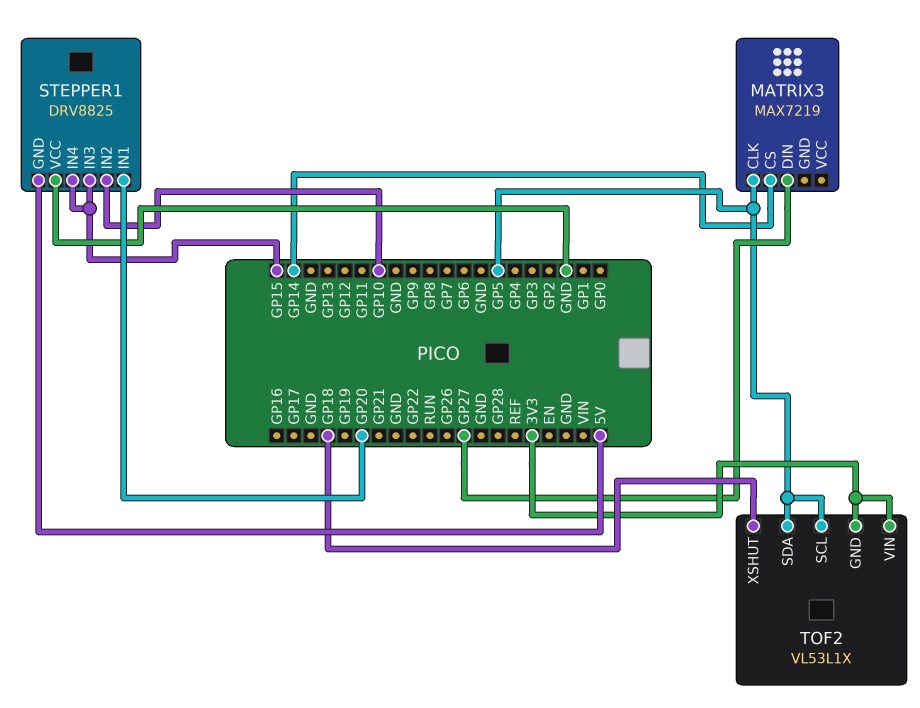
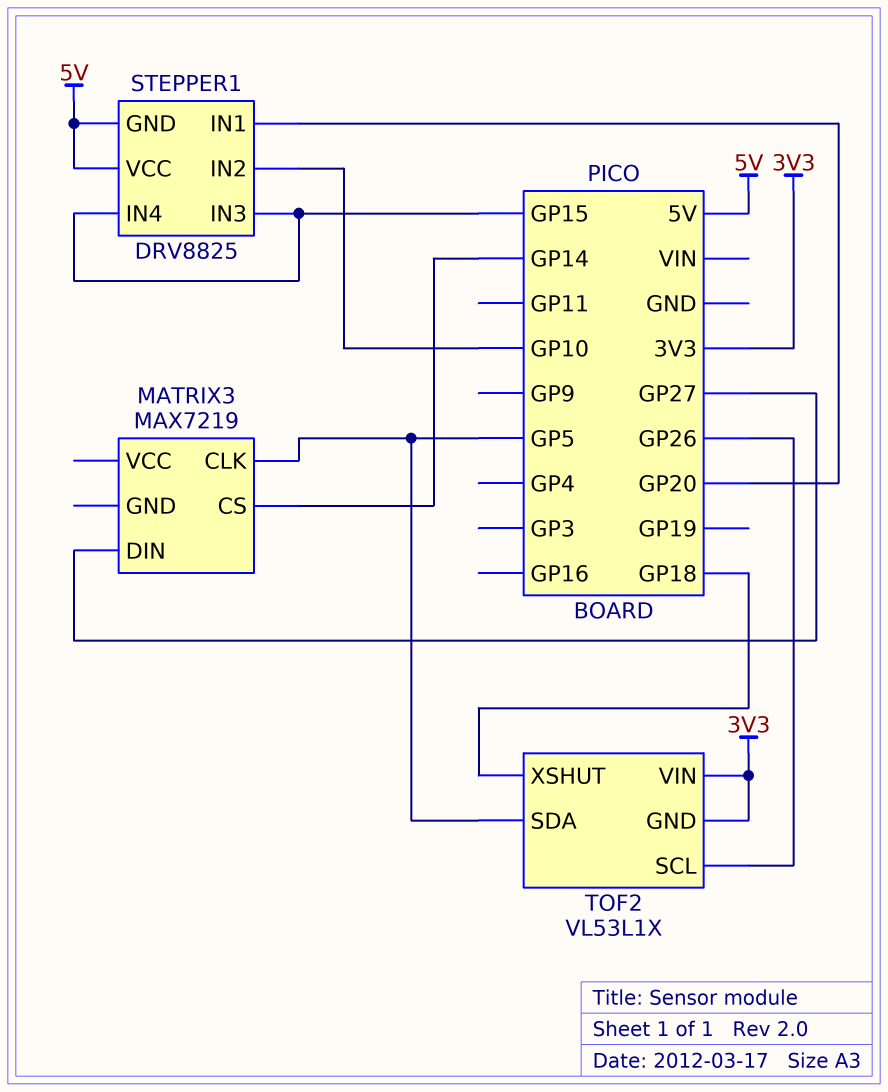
STEPPER1 pin VCC: GND -> 5V
TOF2 pin SCL: GP5 -> GP26

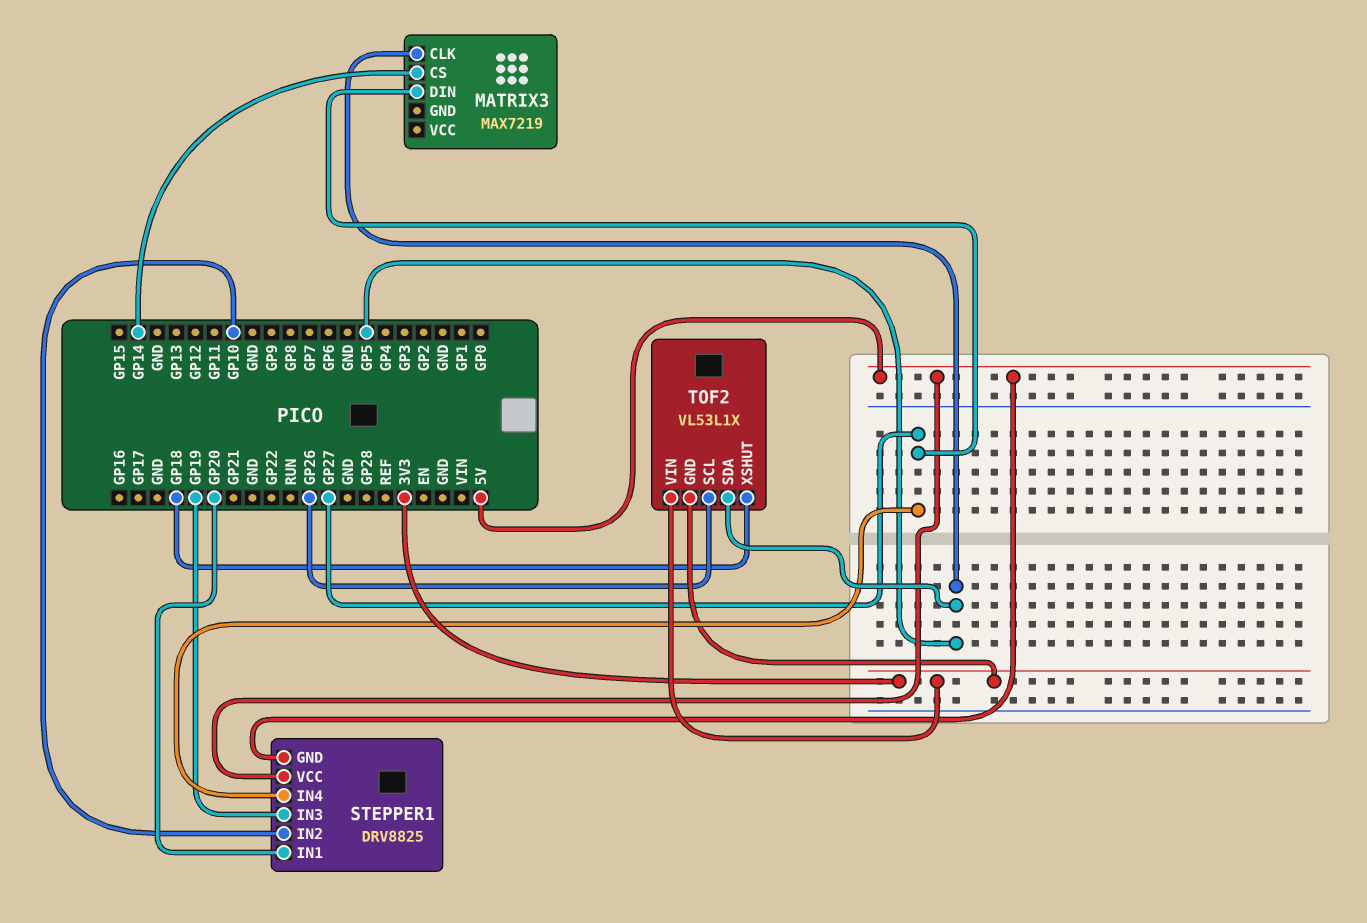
STEPPER1 pin IN3: GP15 -> GP19
STEPPER1 pin IN4: GP15 -> GP27

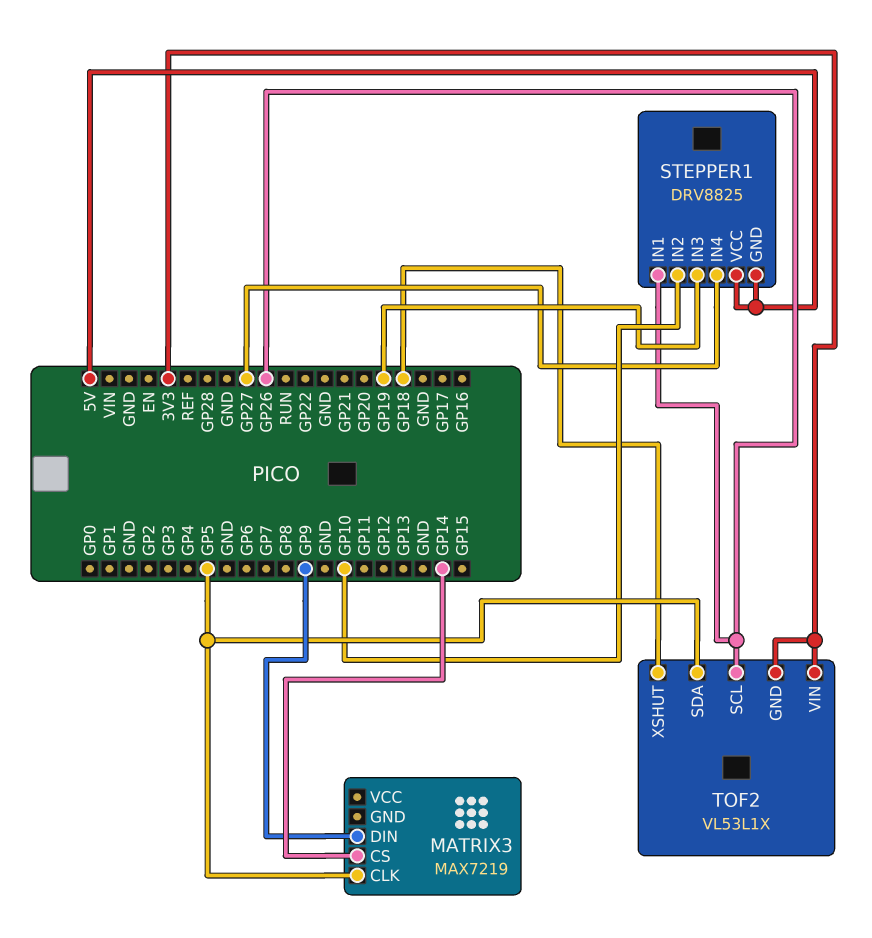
MATRIX3 pin DIN: GP27 -> GP9
STEPPER1 pin IN1: GP20 -> GP26

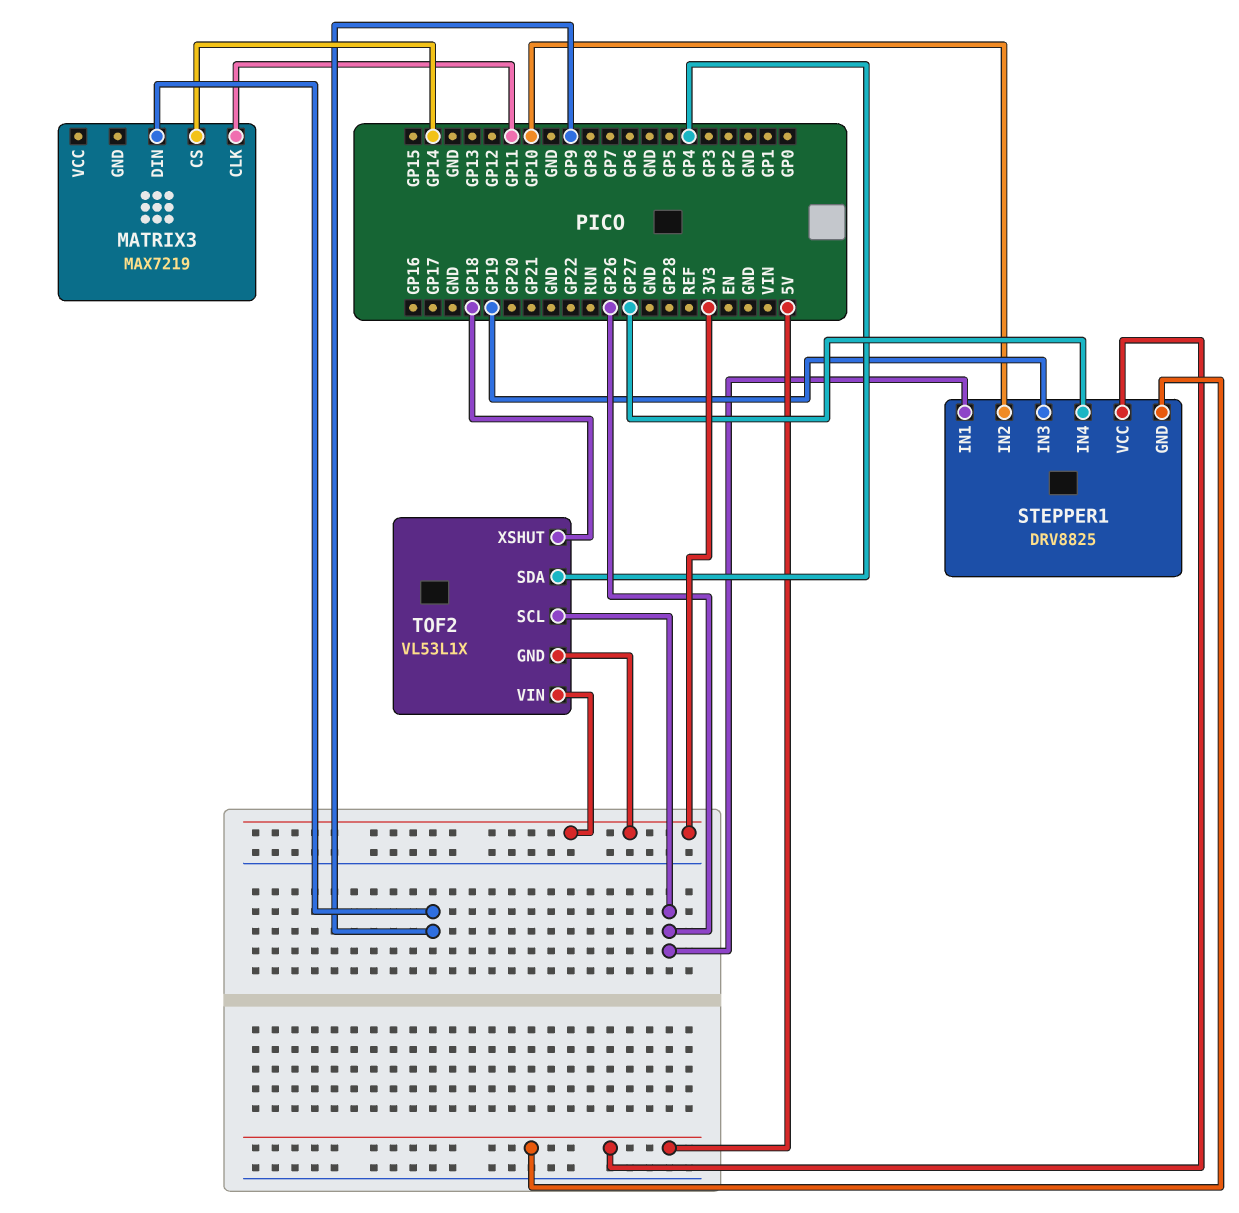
MATRIX3 pin CLK: GP5 -> GP11
TOF2 pin SDA: GP5 -> GP4

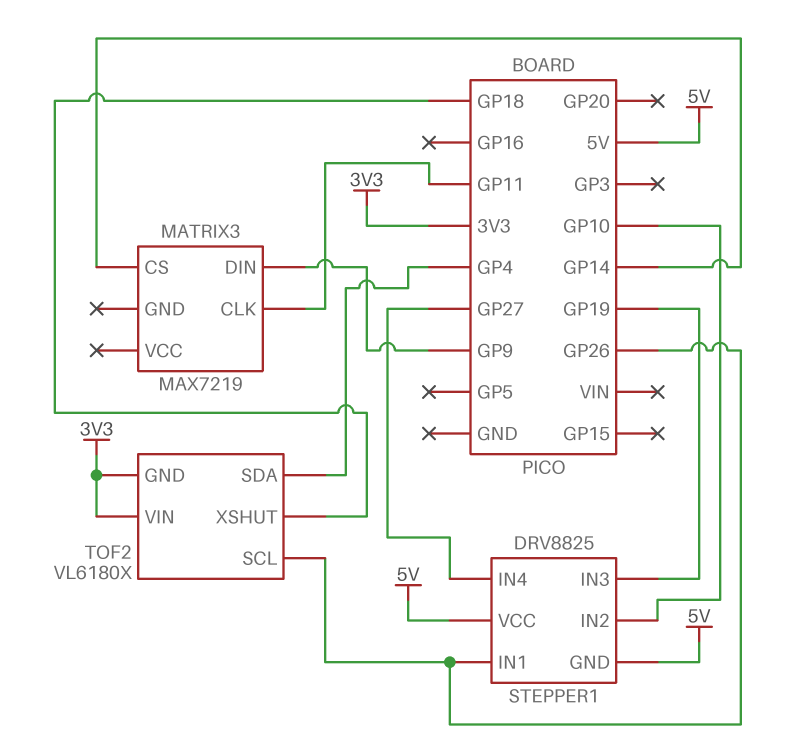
TOF2: VL53L1X -> VL6180X

